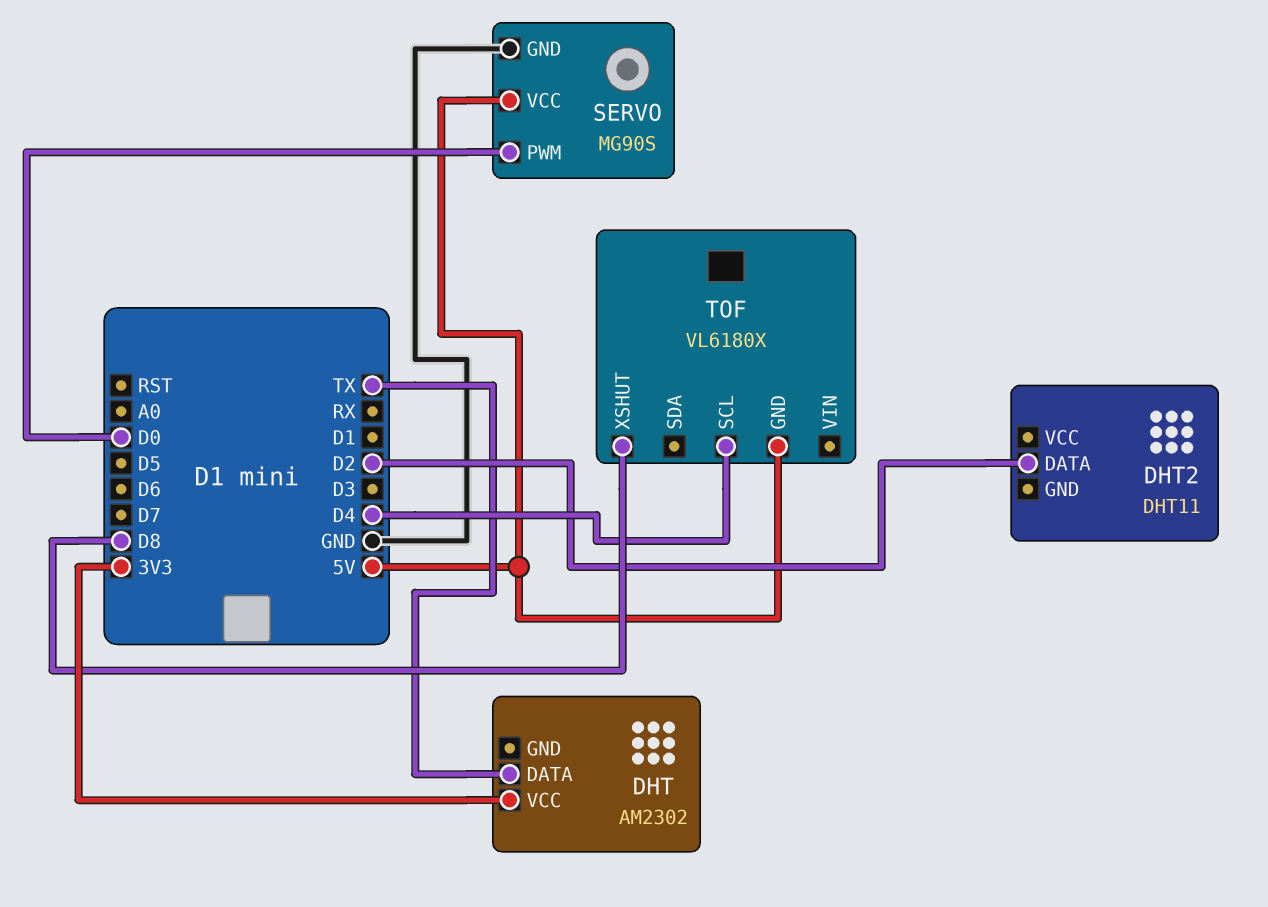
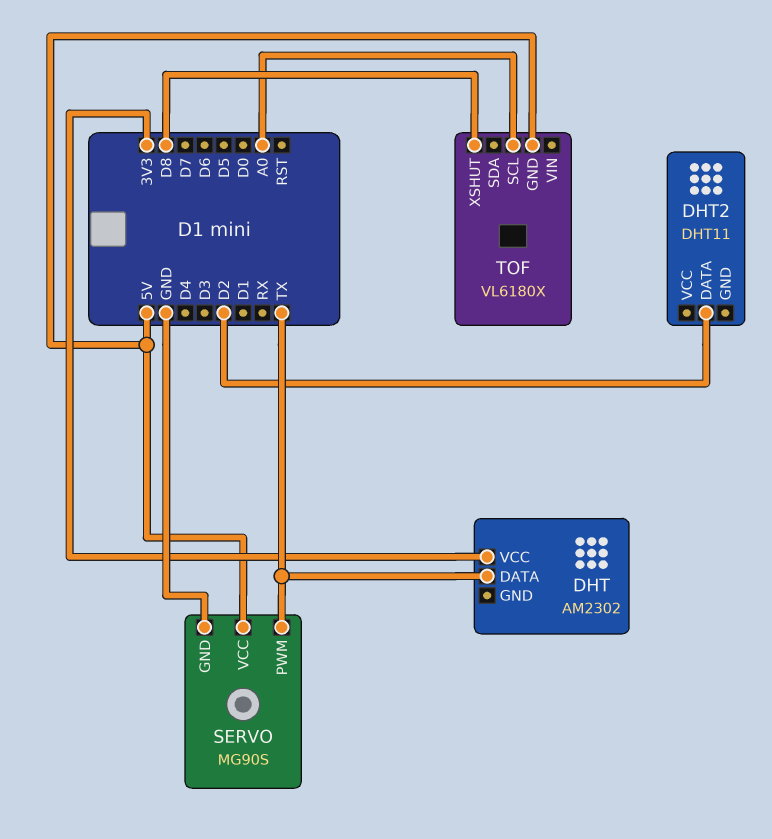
SERVO pin PWM: D0 -> TX
TOF pin SCL: D4 -> A0

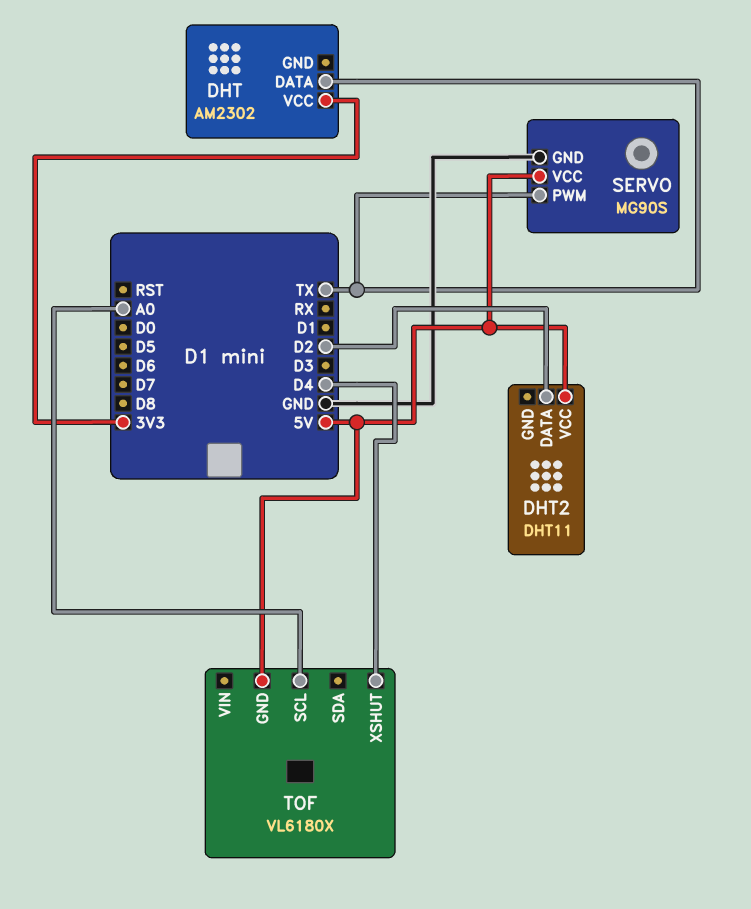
DHT2 pin VCC: none -> 5V
TOF pin XSHUT: D8 -> D4

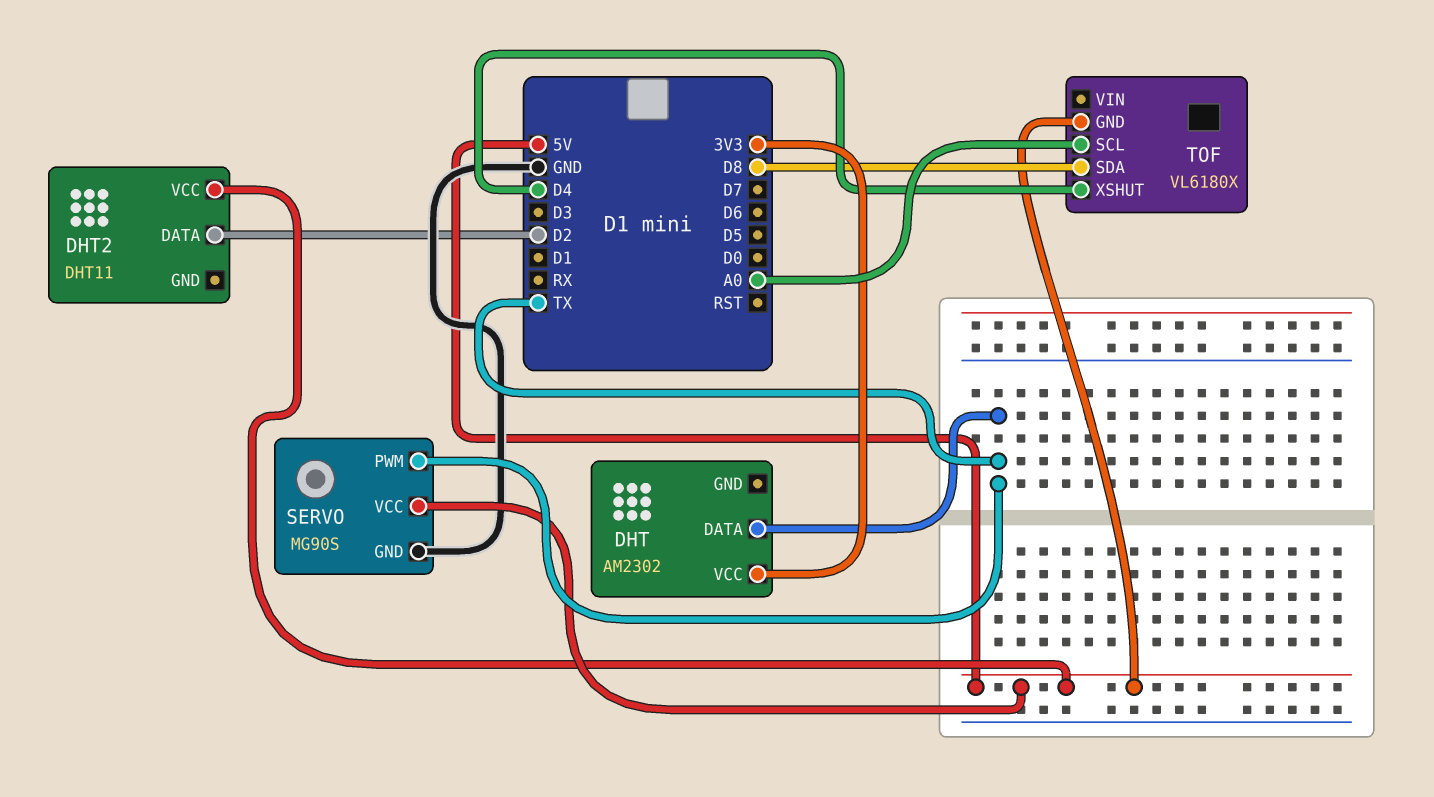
TOF pin SDA: none -> D8

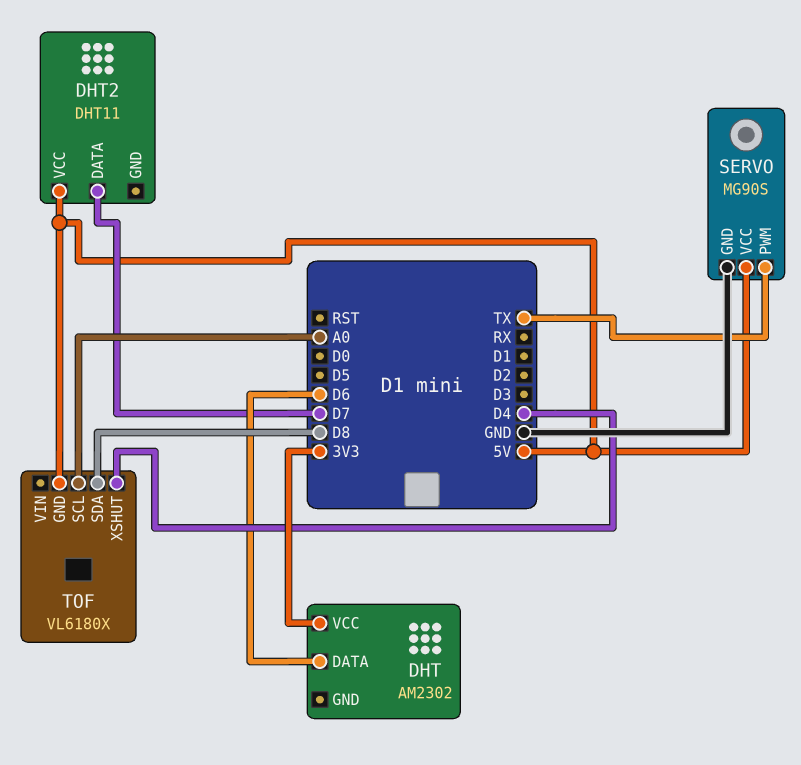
DHT pin DATA: TX -> D6
DHT2 pin DATA: D2 -> D7

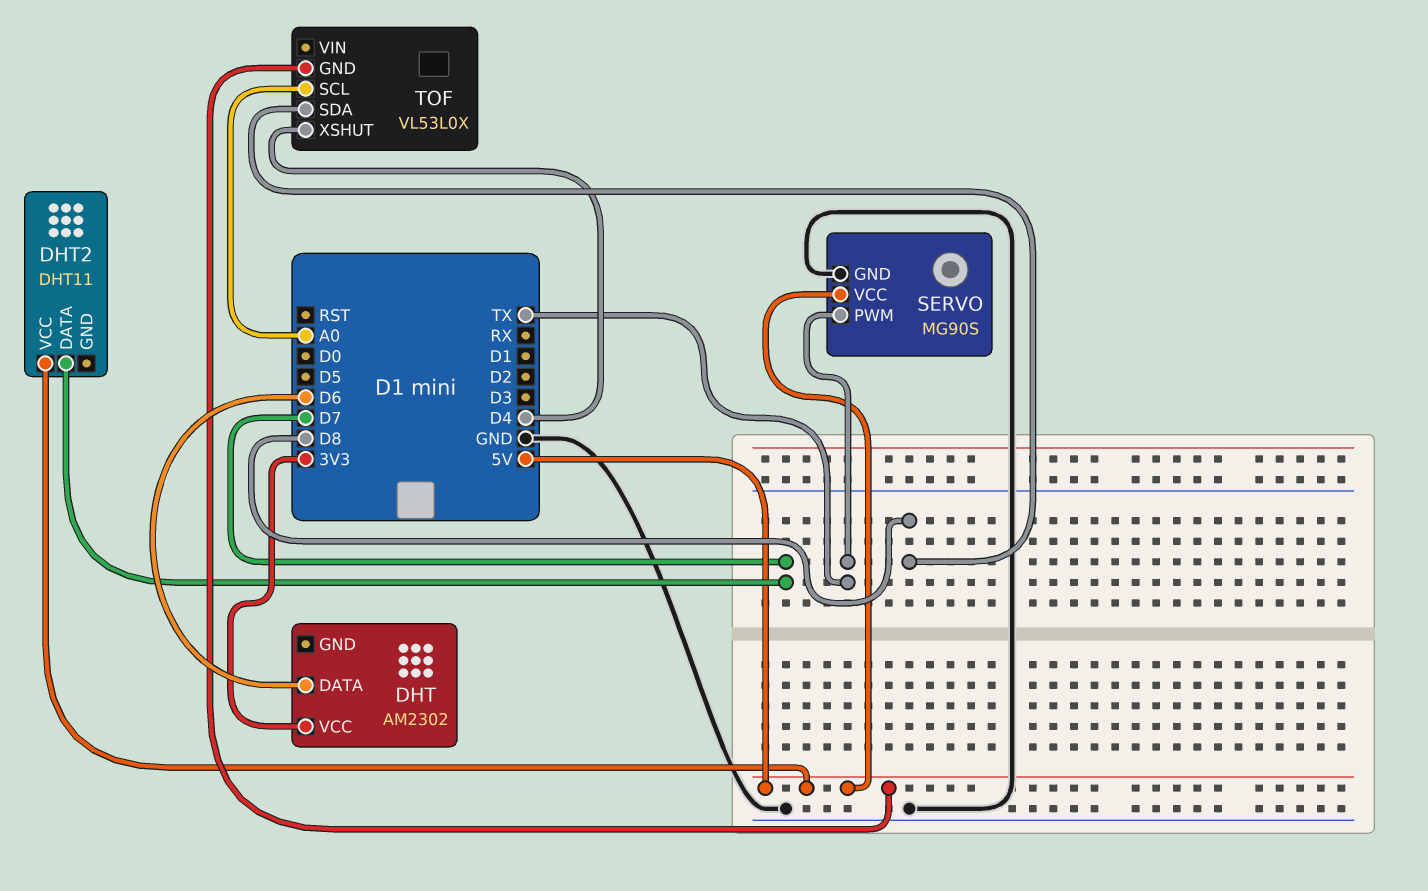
TOF: VL6180X -> VL53L0X

